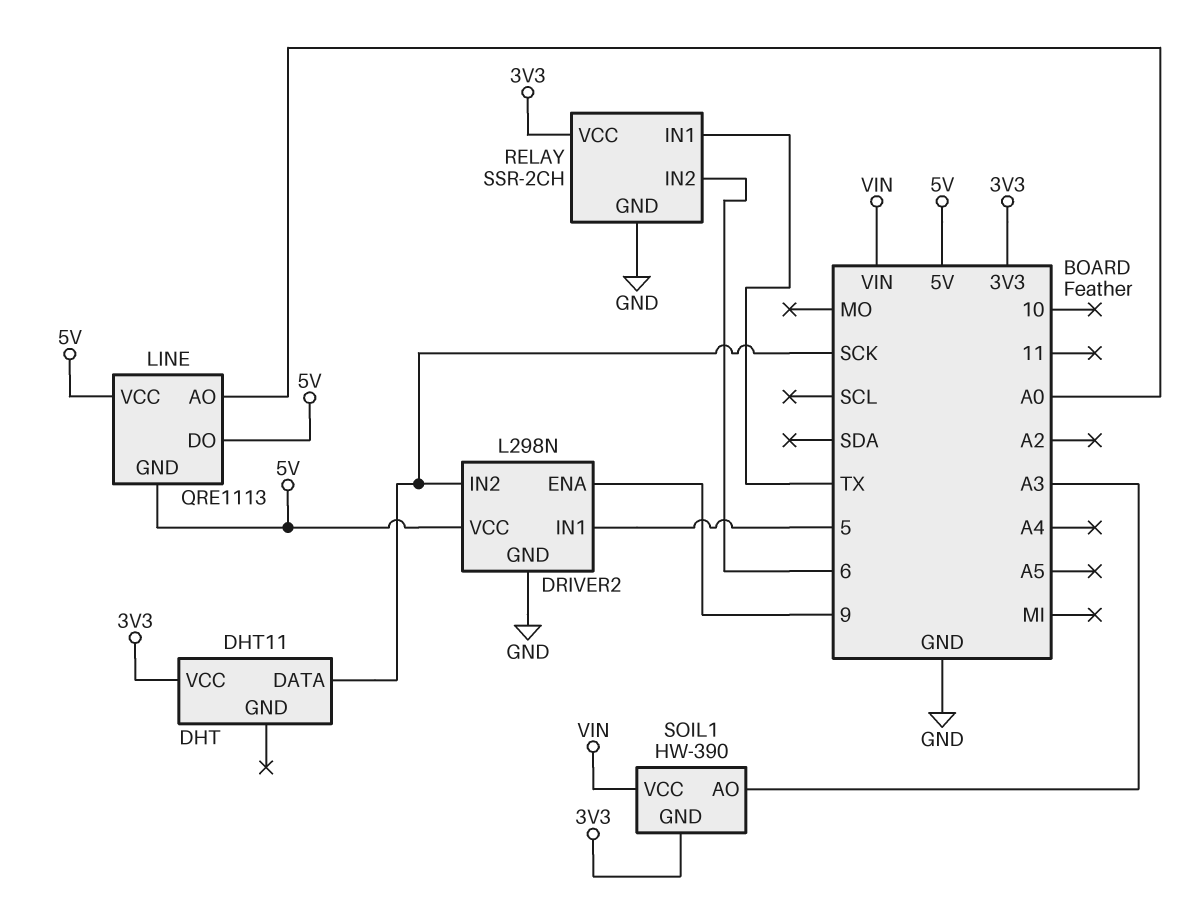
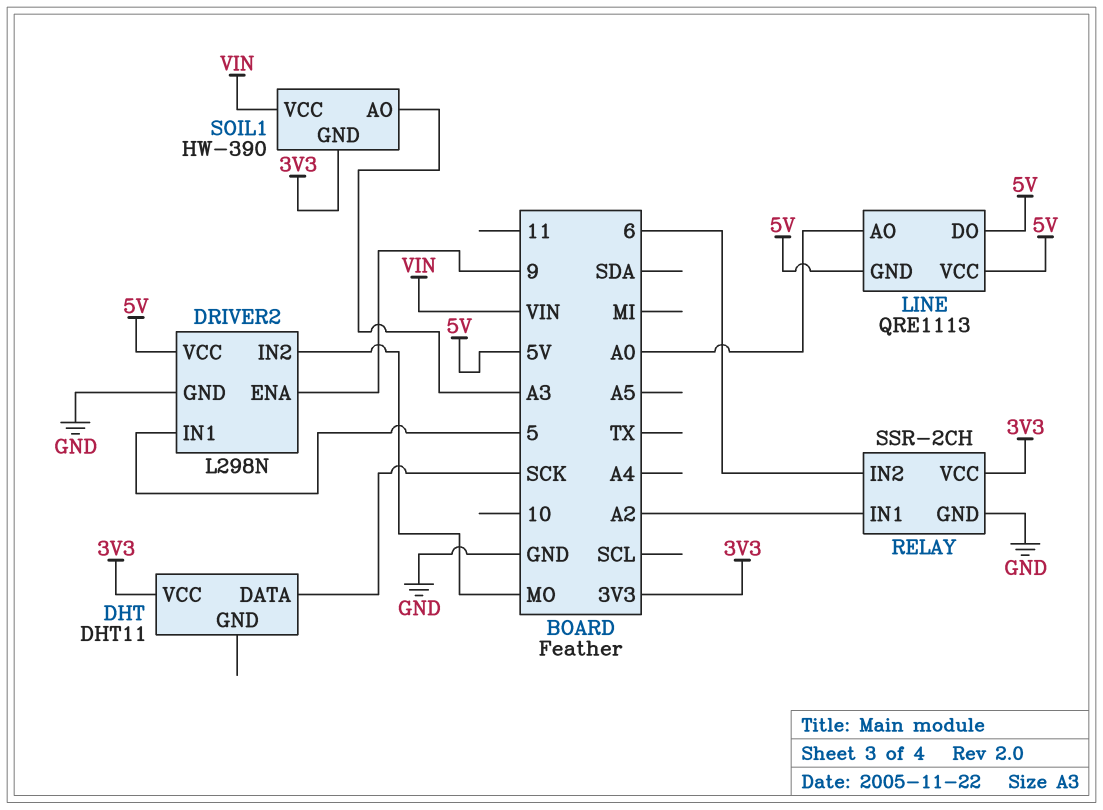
DRIVER2 pin IN2: SCK -> MO
RELAY pin IN1: TX -> A2

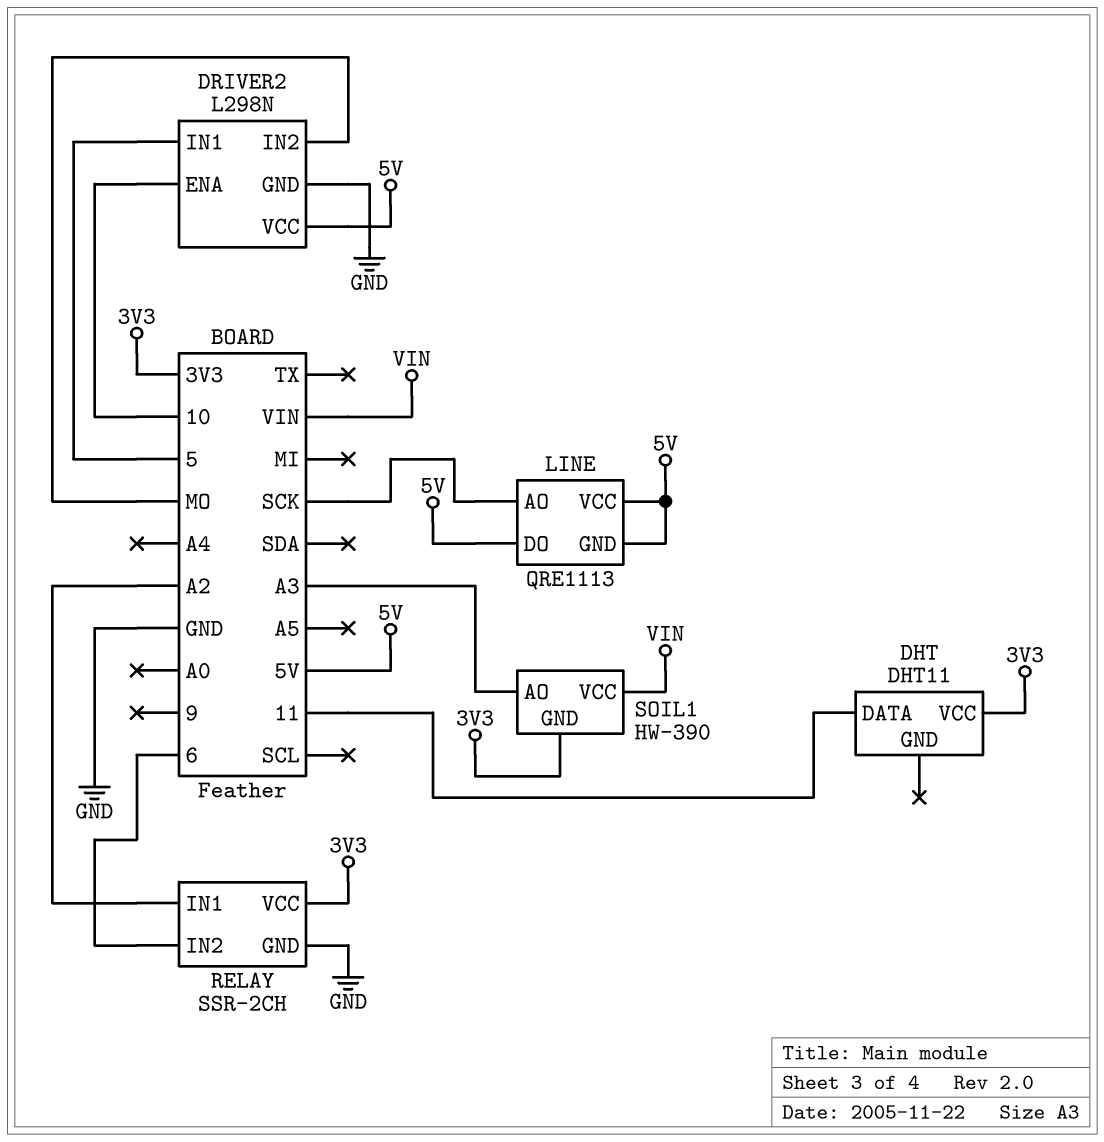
DHT pin DATA: SCK -> 11
DRIVER2 pin ENA: 9 -> 10
LINE pin AO: A0 -> SCK

